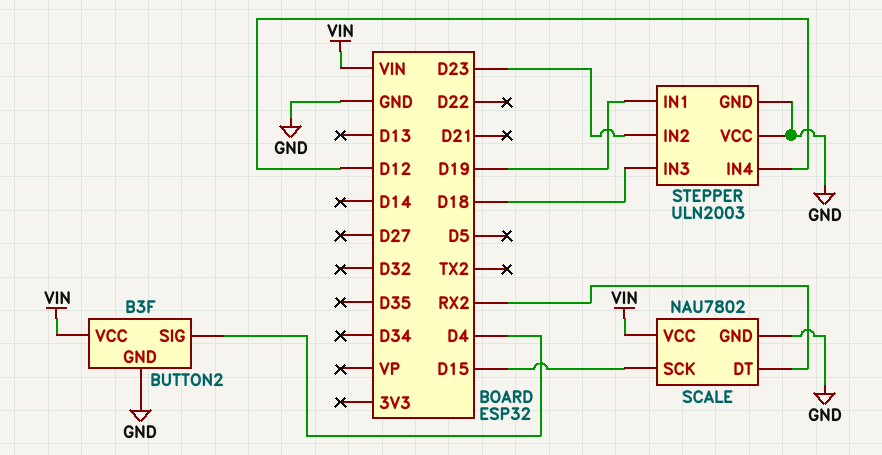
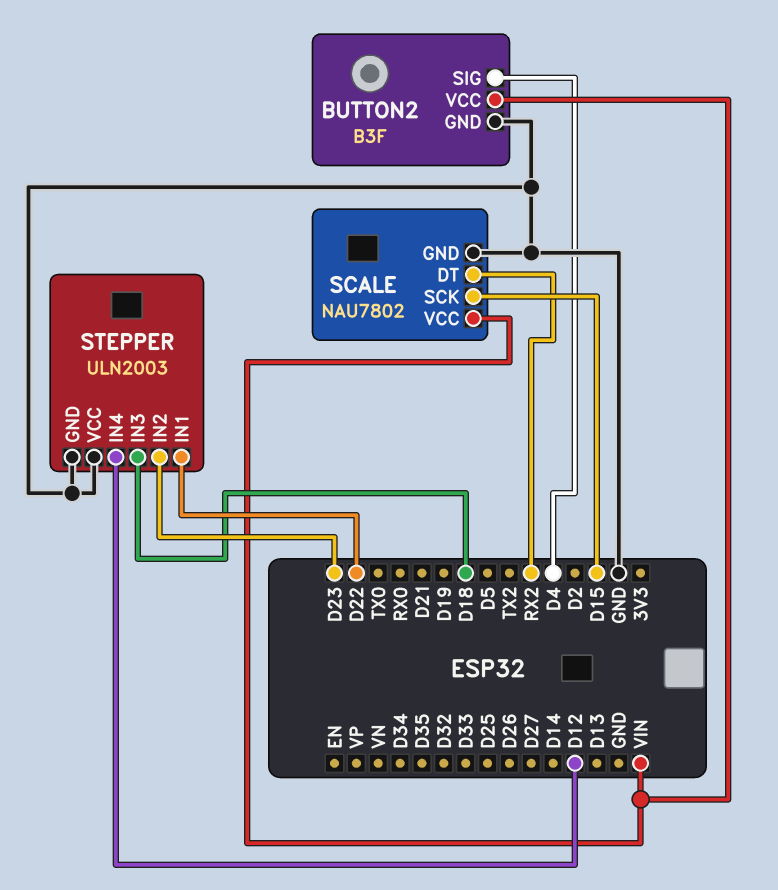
STEPPER pin IN1: D19 -> D22

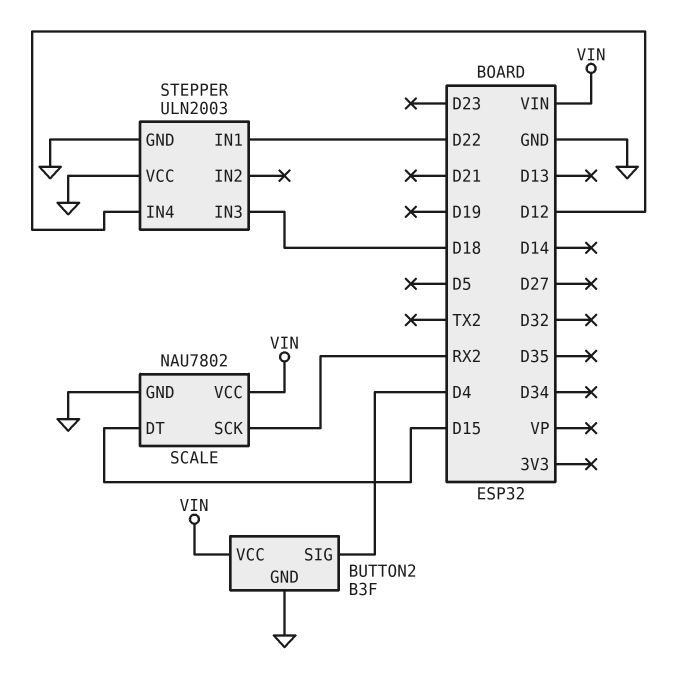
SCALE pin DT: RX2 -> D15
SCALE pin SCK: D15 -> RX2
STEPPER pin IN2: D23 -> none

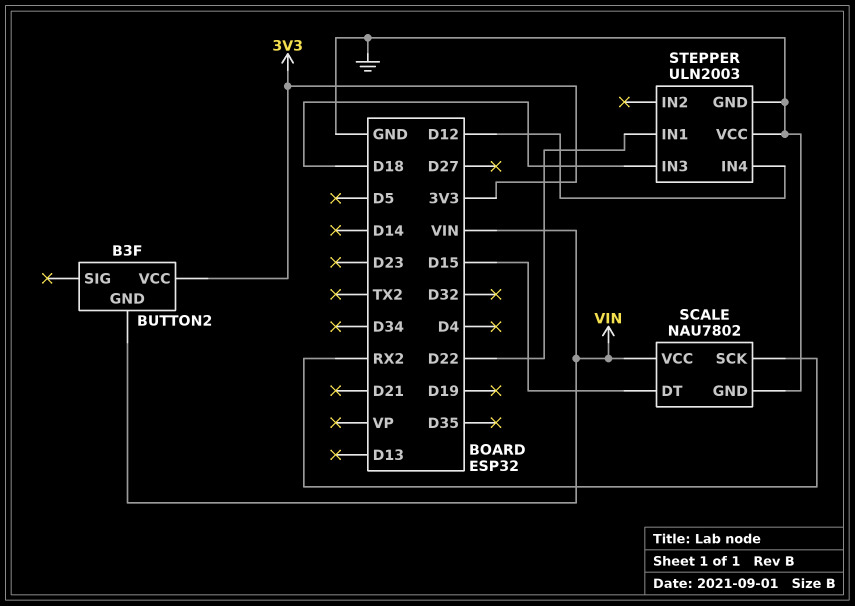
BUTTON2 pin GND: GND -> VIN
BUTTON2 pin SIG: D4 -> none
BUTTON2 pin VCC: VIN -> 3V3

